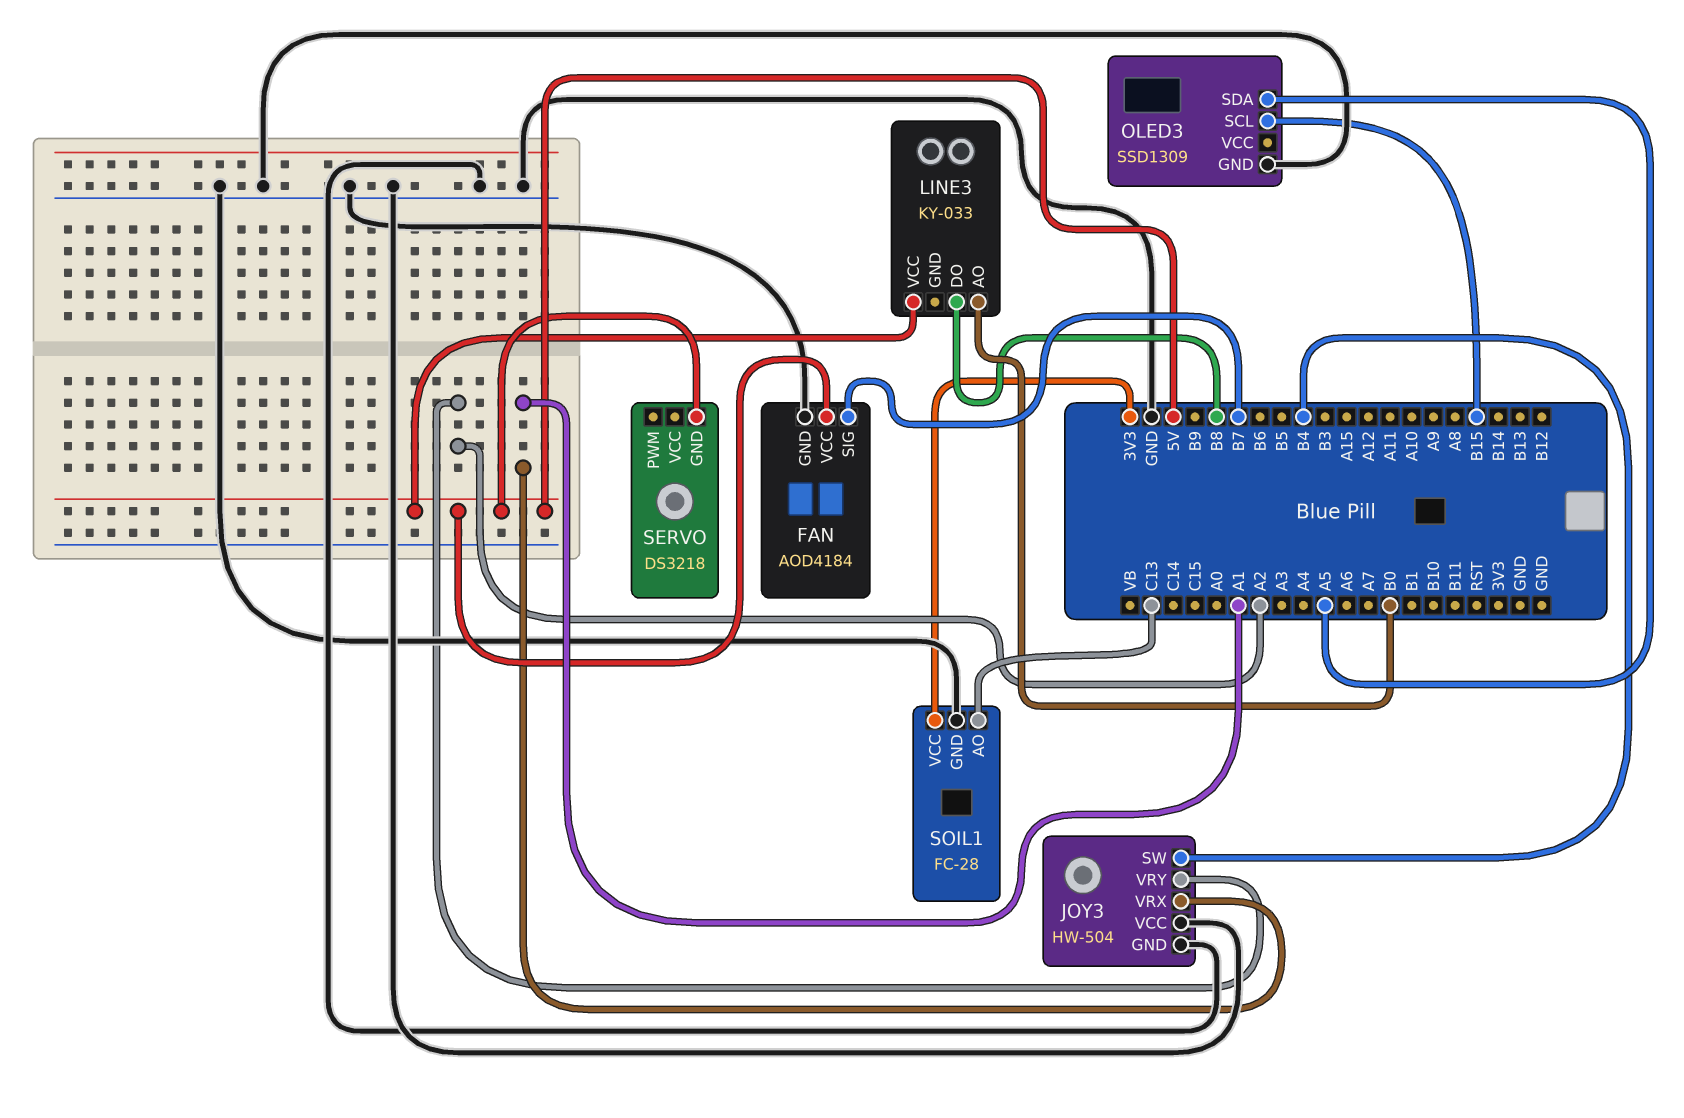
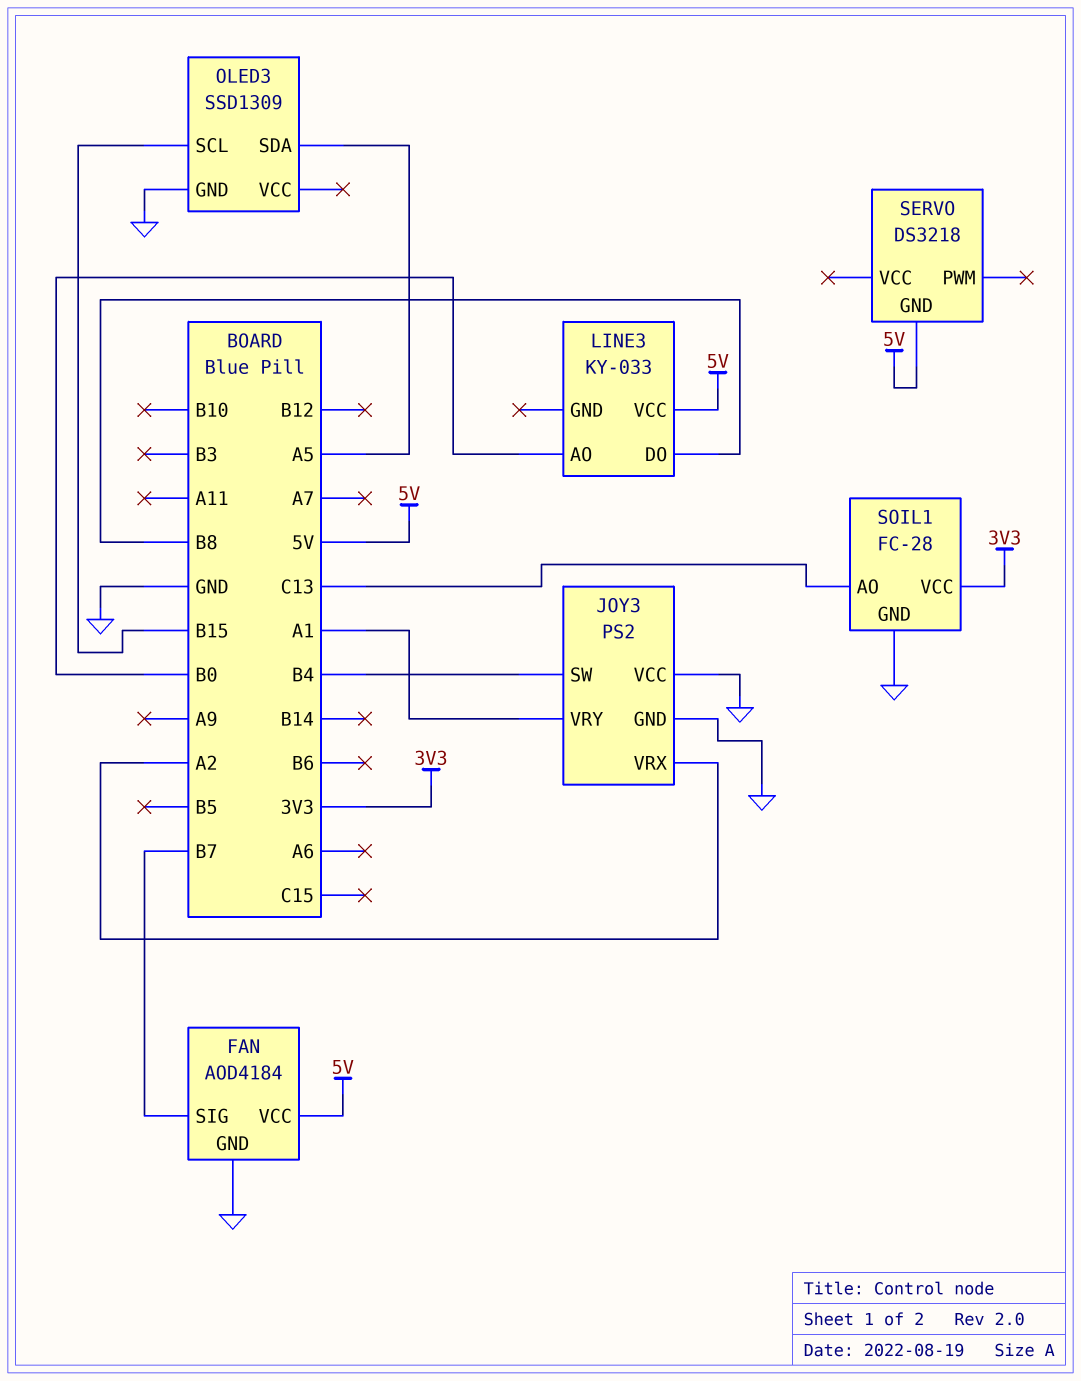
JOY3: HW-504 -> PS2
JOY3 pin VRX: A1 -> A2
JOY3 pin VRY: A2 -> A1

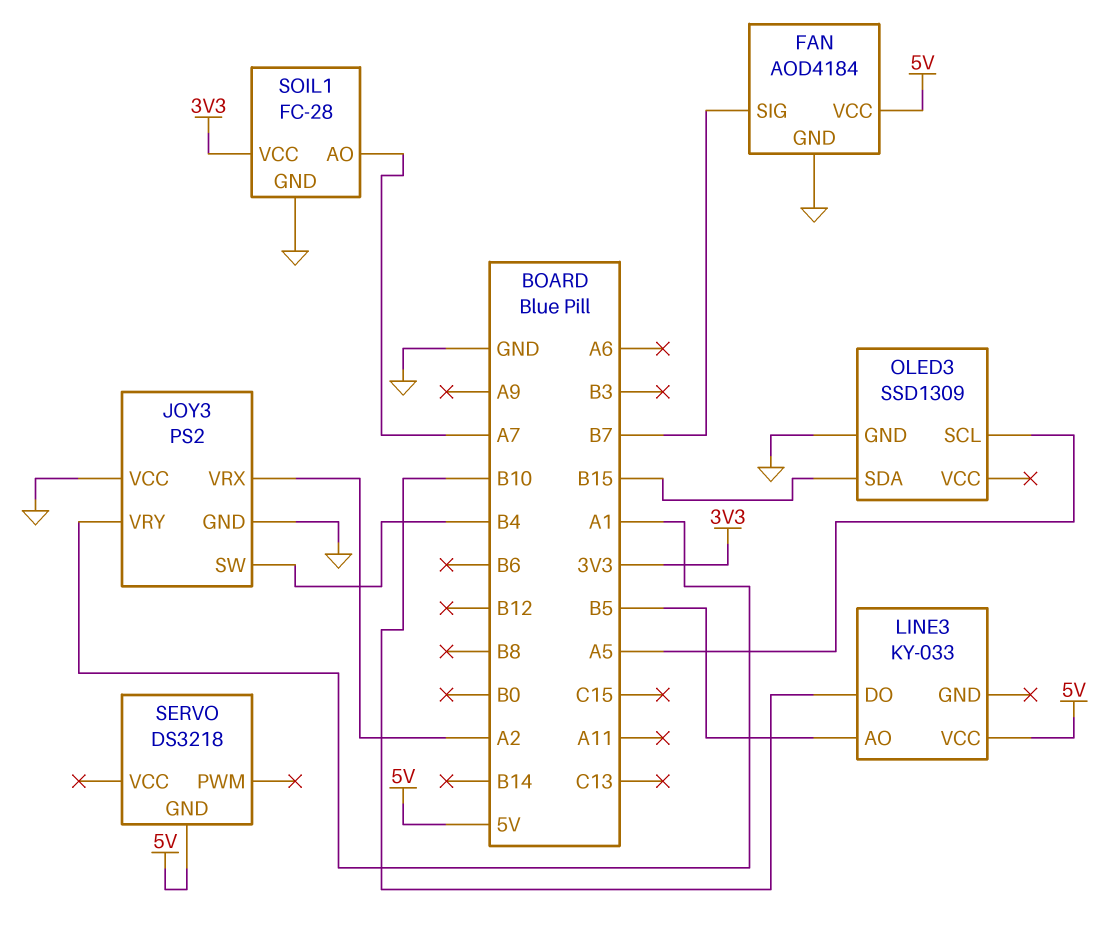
LINE3 pin AO: B0 -> B5
LINE3 pin DO: B8 -> B10
OLED3 pin SCL: B15 -> A5
OLED3 pin SDA: A5 -> B15
SOIL1 pin AO: C13 -> A7

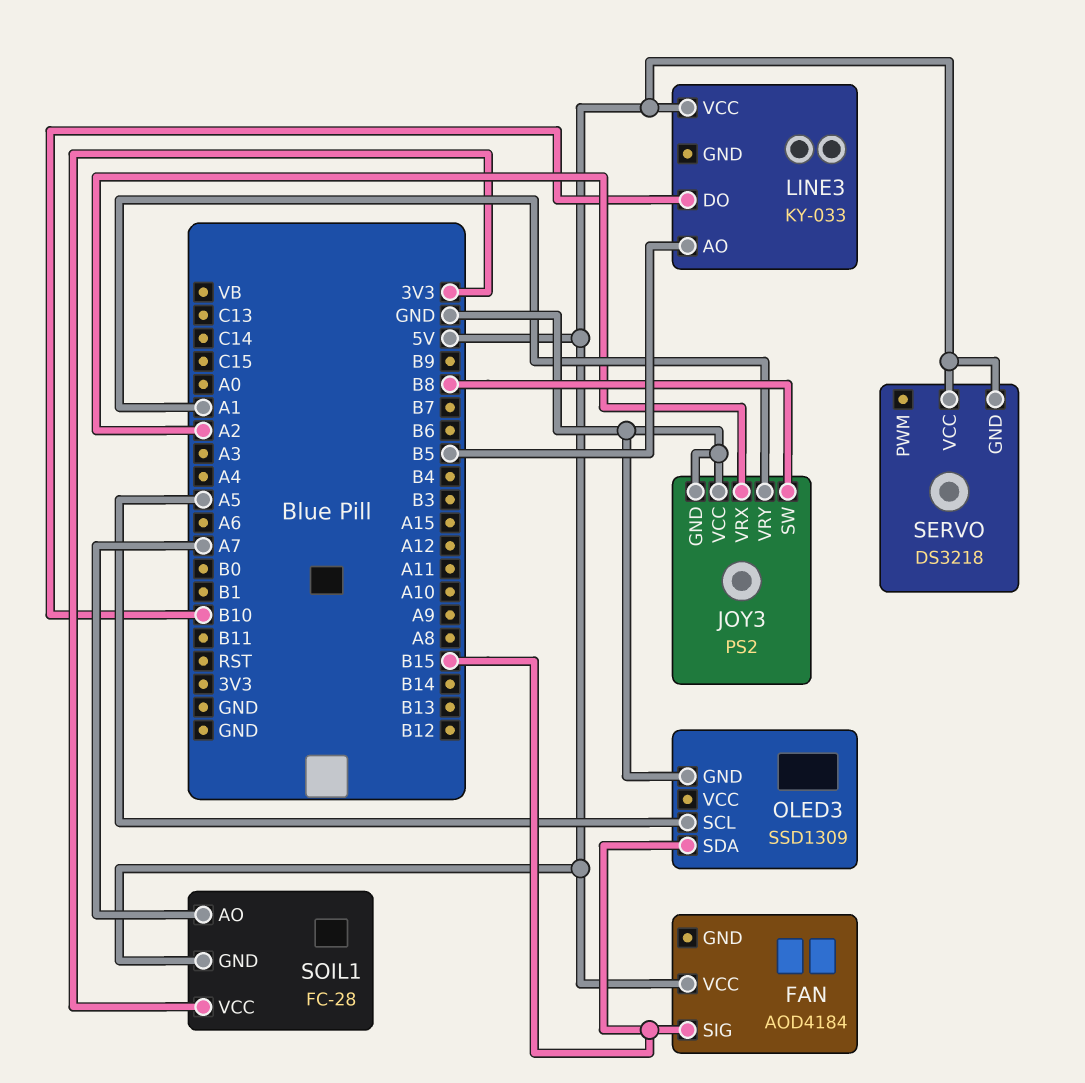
FAN pin GND: GND -> none
FAN pin SIG: B7 -> B15
JOY3 pin SW: B4 -> B8
SERVO pin VCC: none -> 5V
SOIL1 pin GND: GND -> 5V

